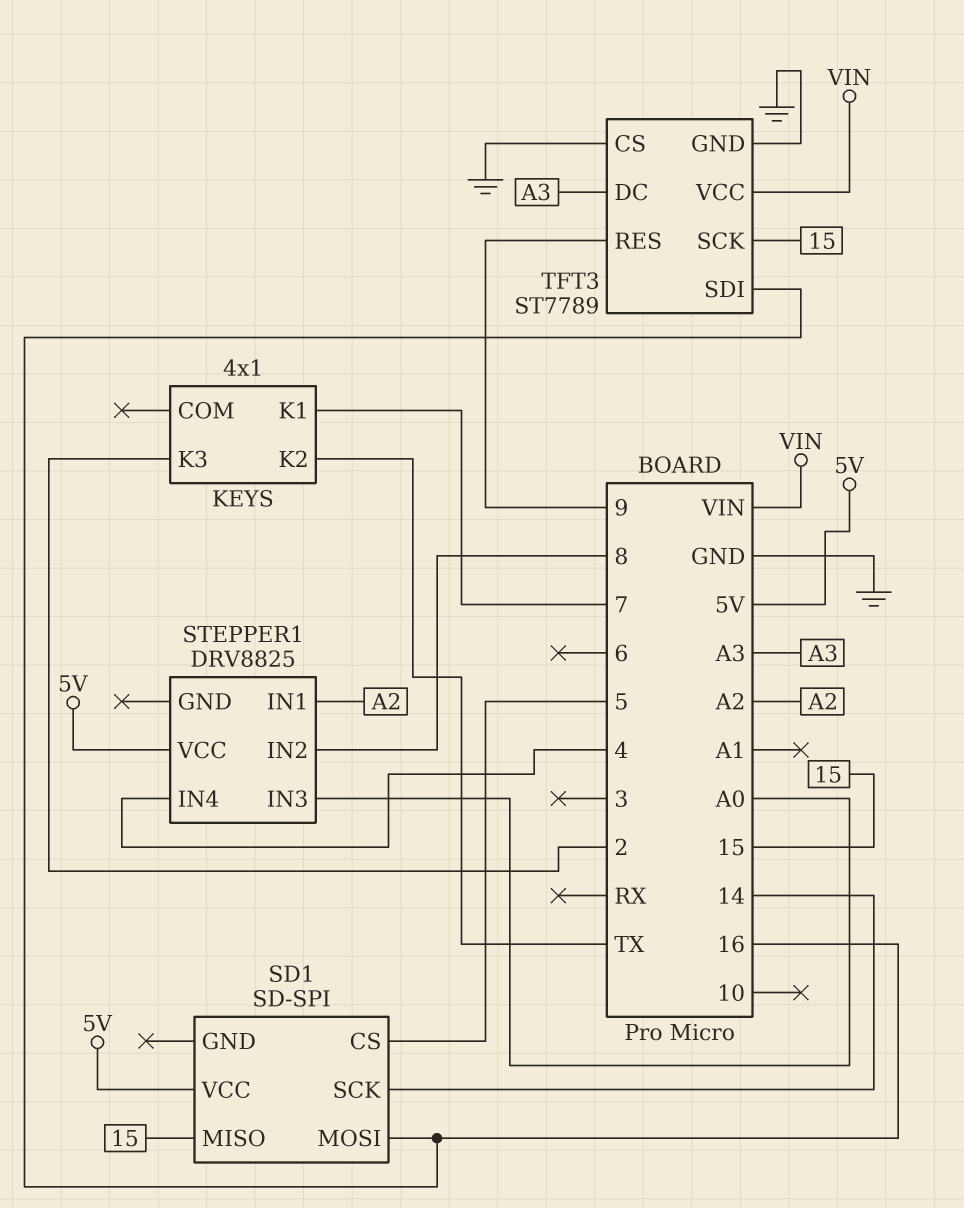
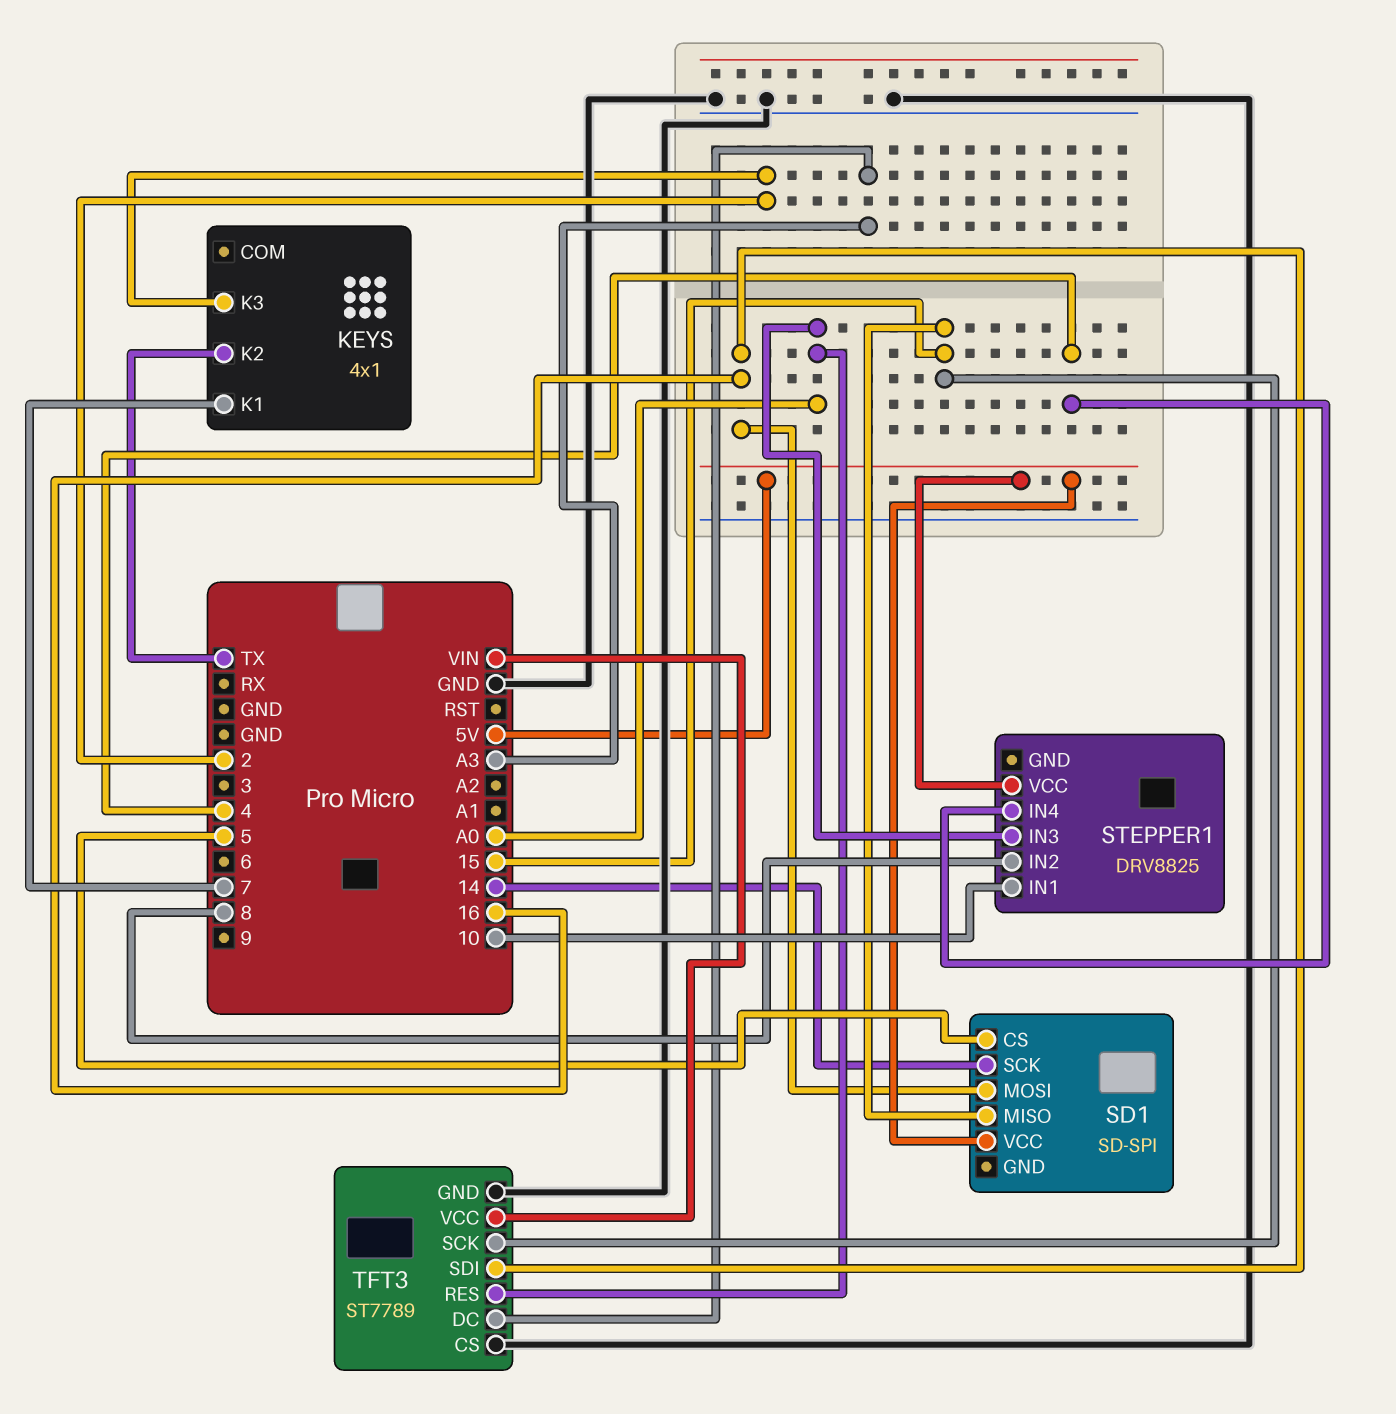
STEPPER1 pin IN1: A2 -> 10
TFT3 pin RES: 9 -> A0

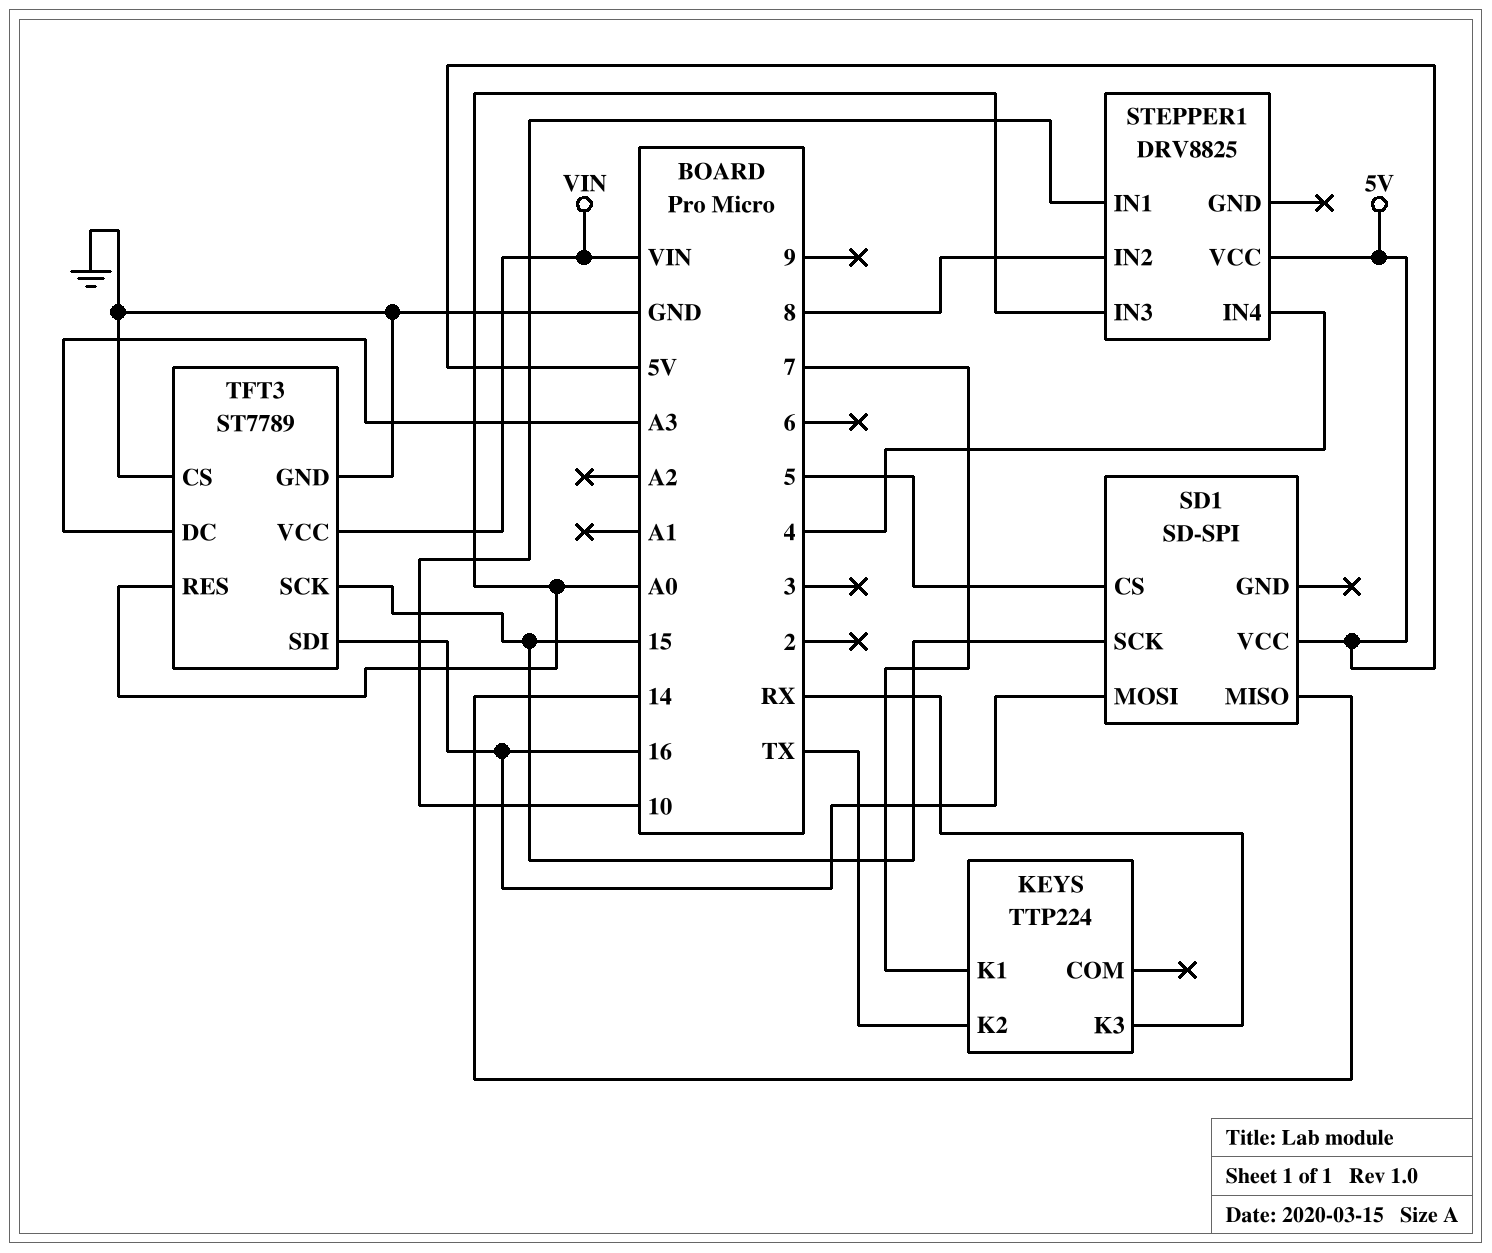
KEYS: 4x1 -> TTP224
KEYS pin K3: 2 -> RX
SD1 pin MISO: 15 -> 14
SD1 pin SCK: 14 -> 15

